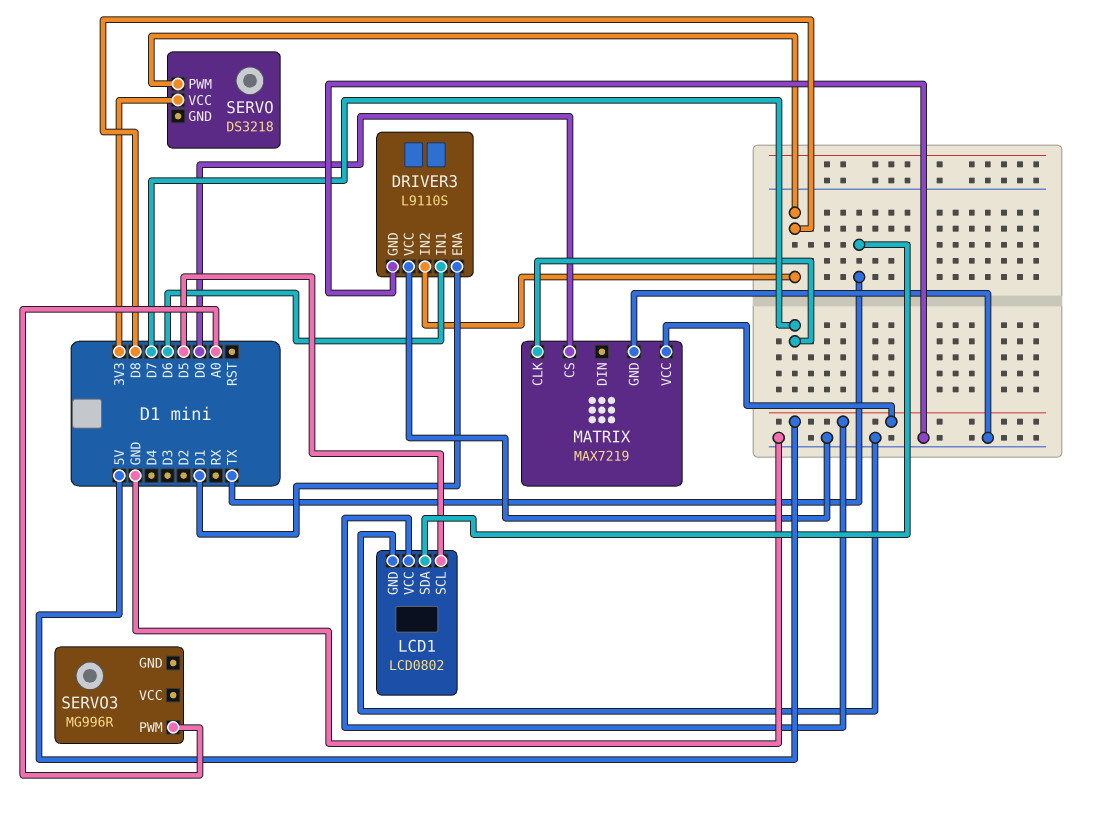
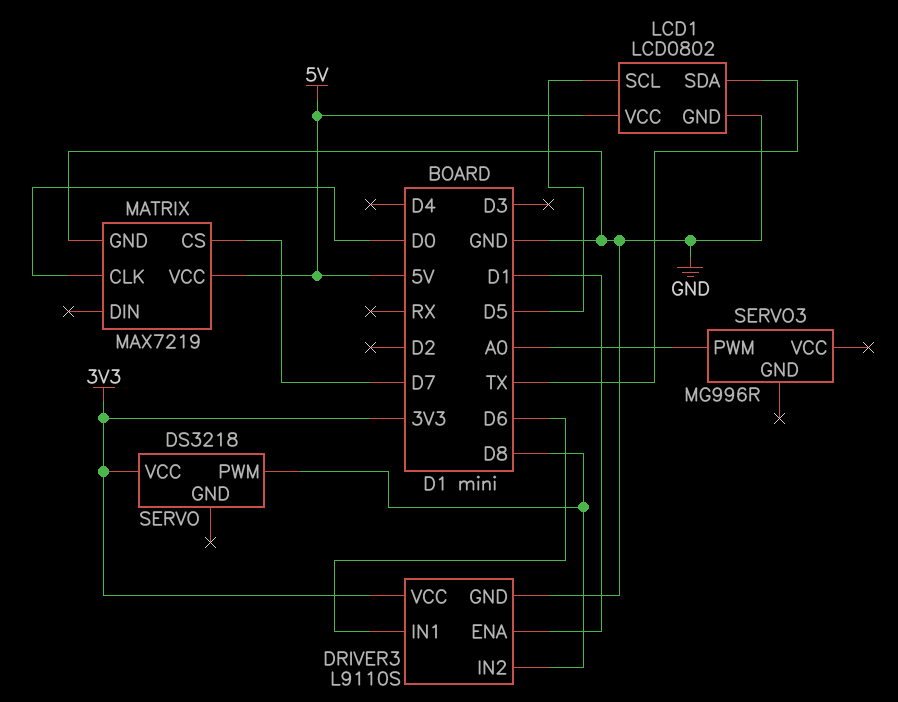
DRIVER3 pin VCC: GND -> 3V3
MATRIX pin CLK: D7 -> D0
MATRIX pin CS: D0 -> D7

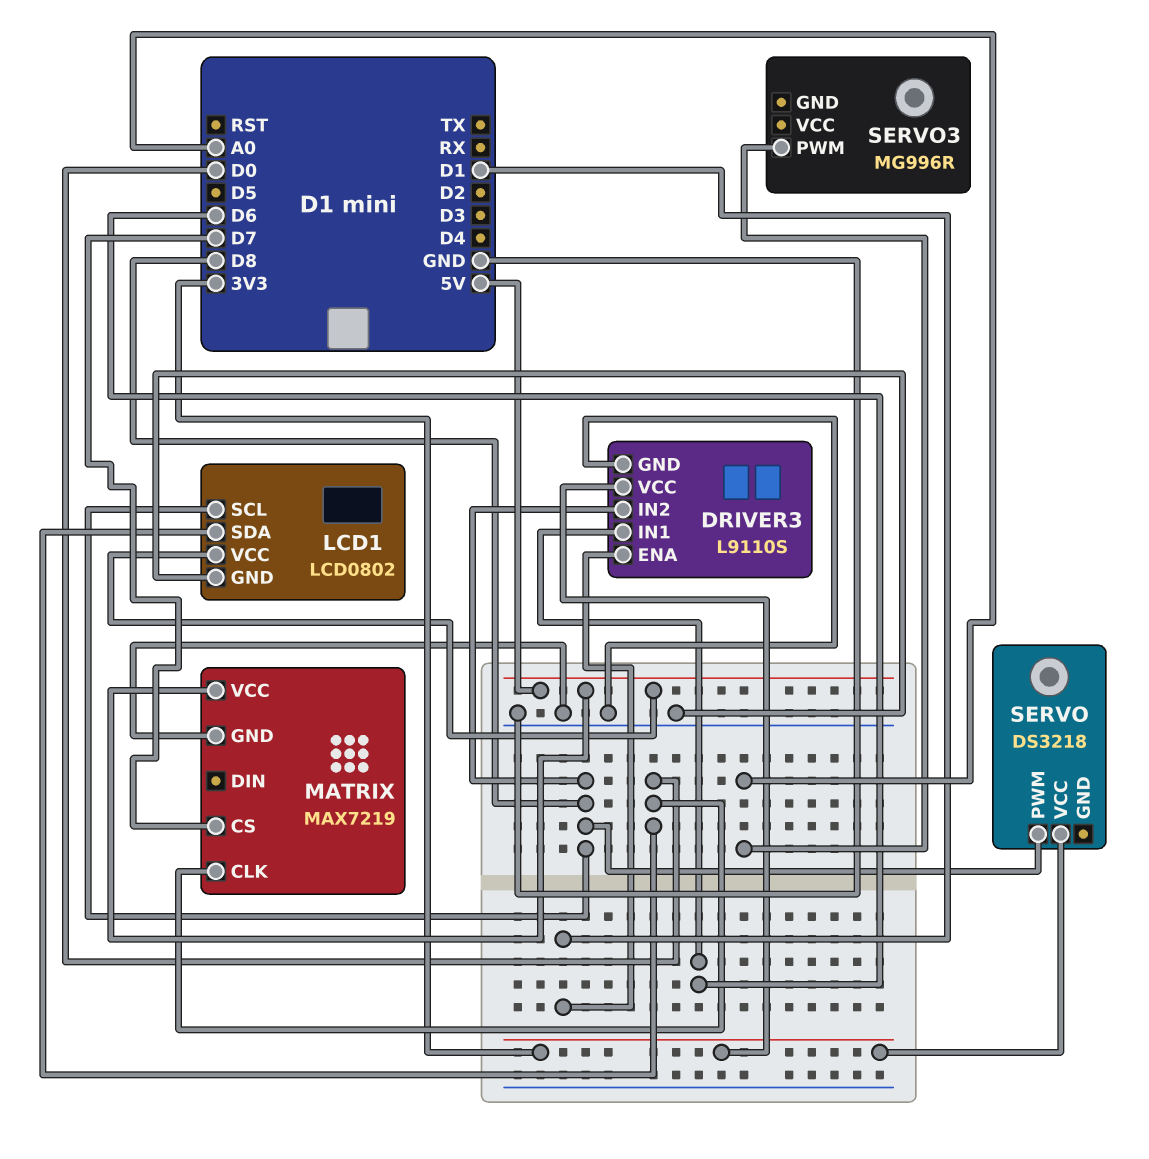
LCD1 pin SCL: D5 -> D8
LCD1 pin SDA: TX -> D0

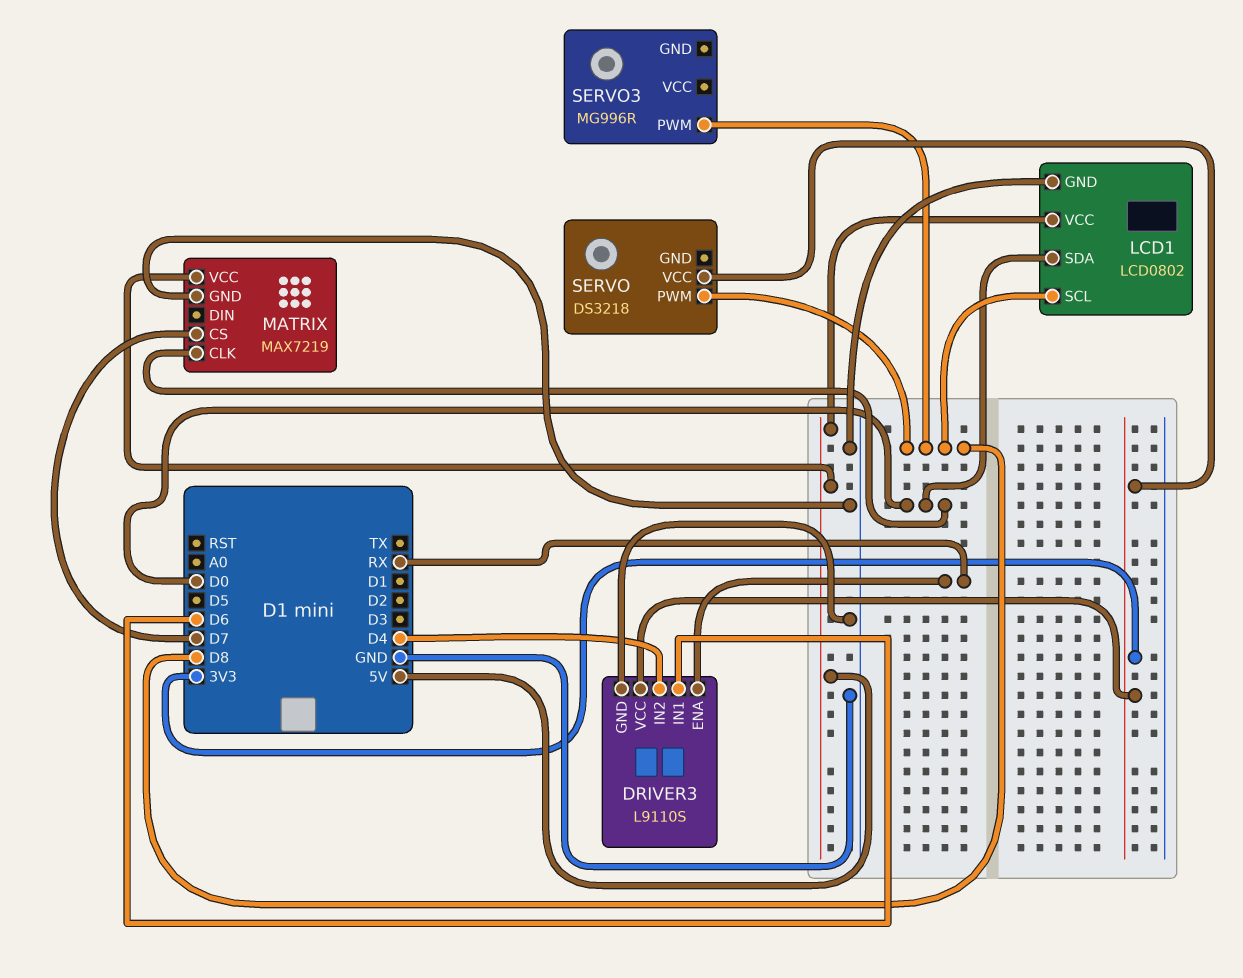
DRIVER3 pin ENA: D1 -> RX
DRIVER3 pin IN2: D8 -> D4
SERVO3 pin PWM: A0 -> D8

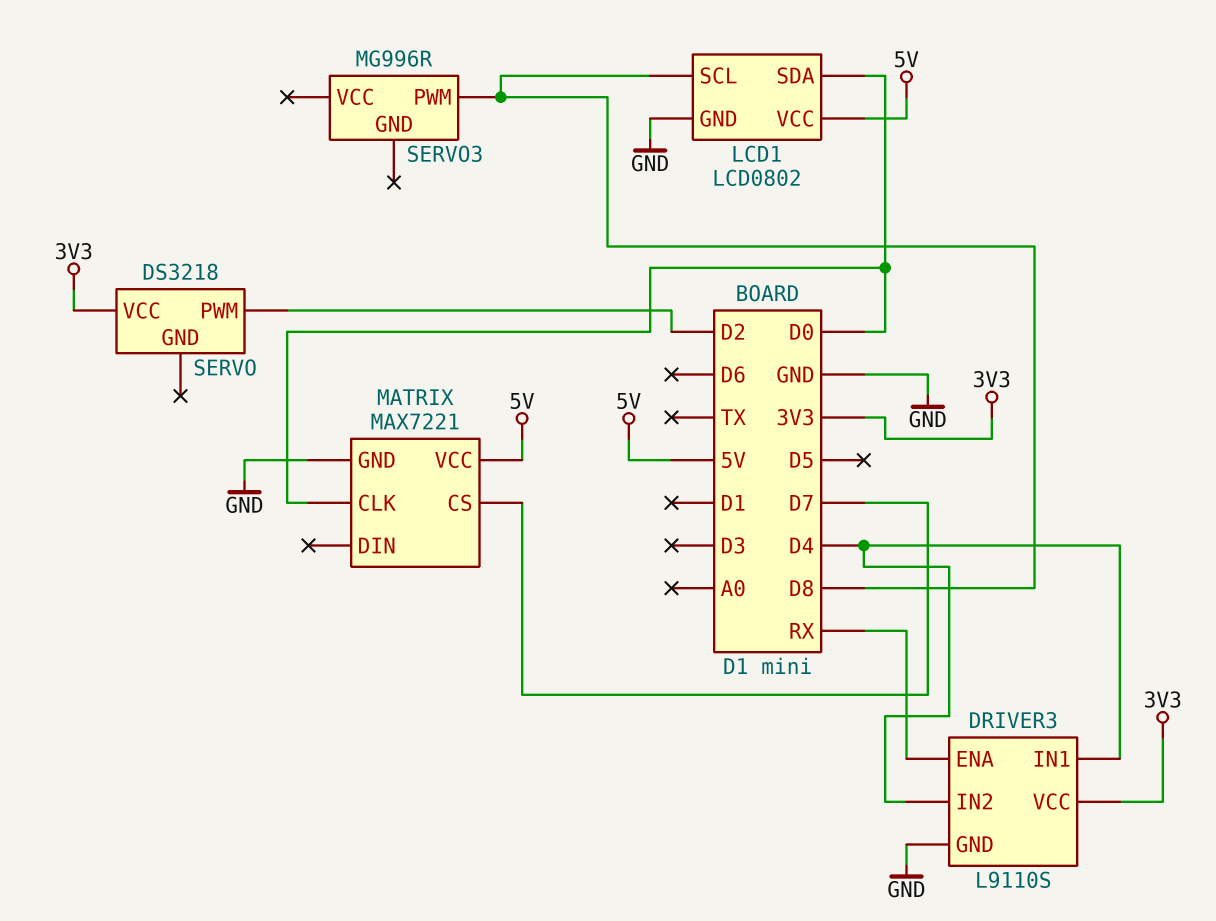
DRIVER3 pin IN1: D6 -> D4
MATRIX: MAX7219 -> MAX7221
SERVO pin PWM: D8 -> D2

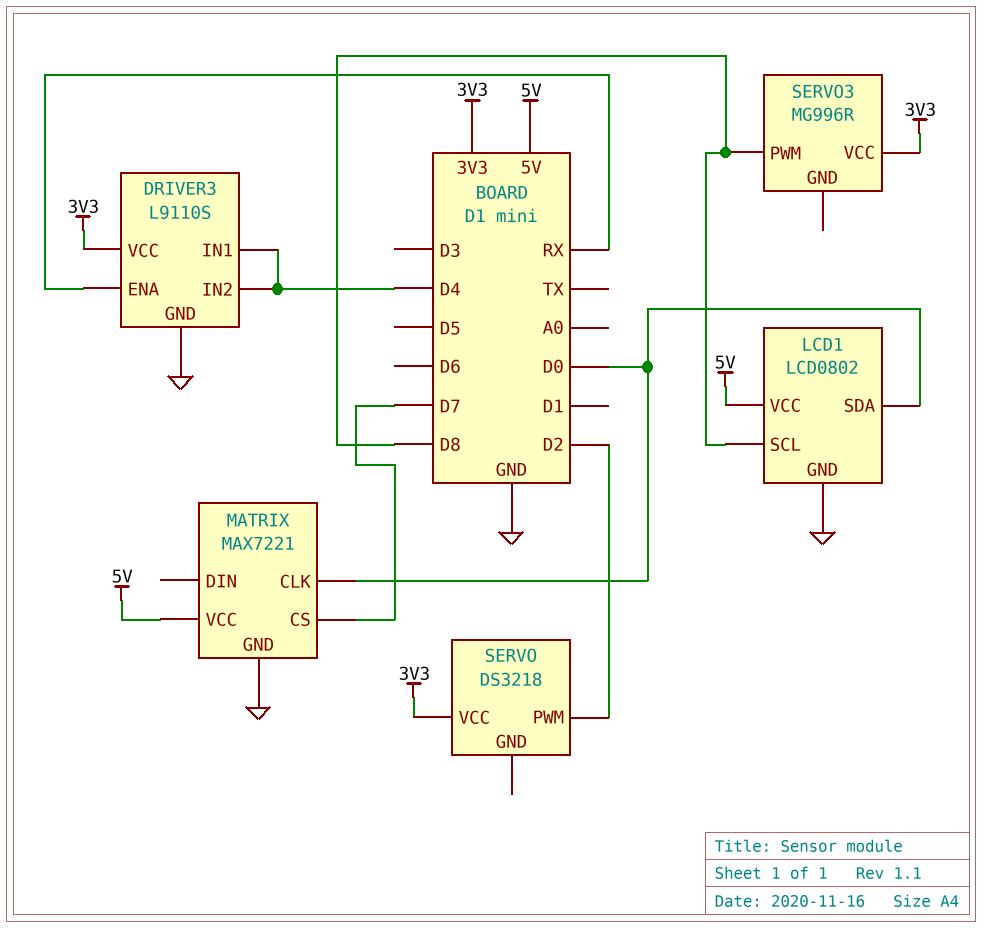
SERVO3 pin VCC: none -> 3V3

